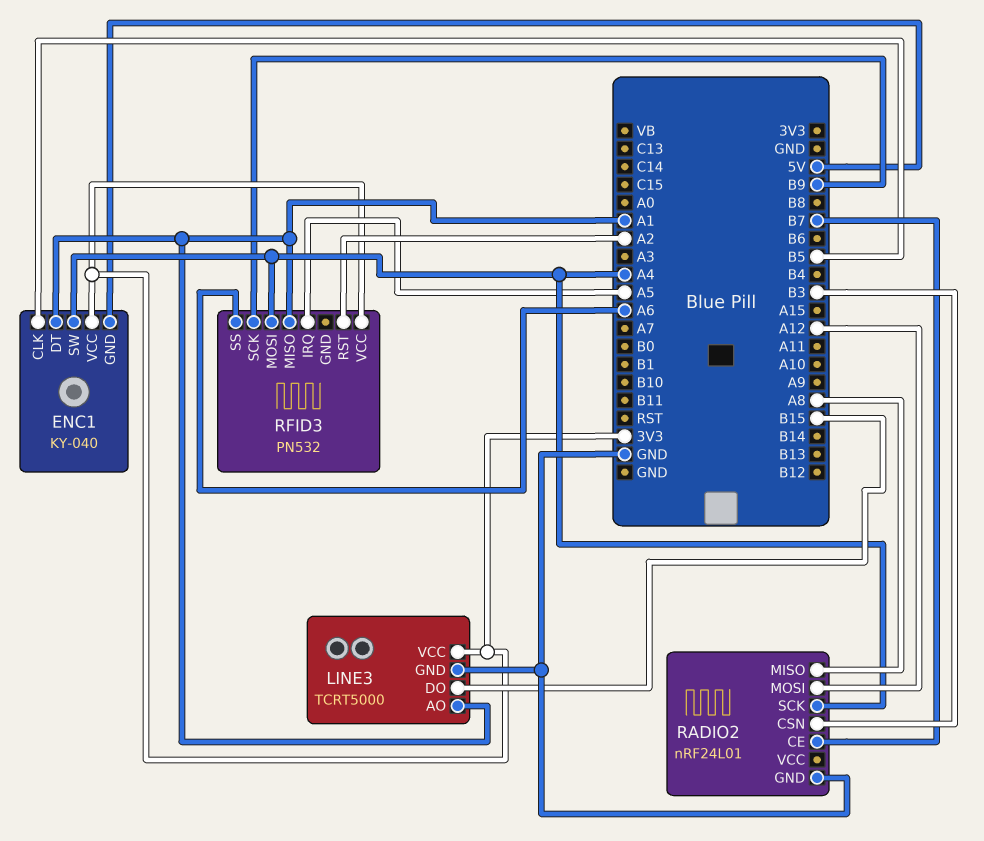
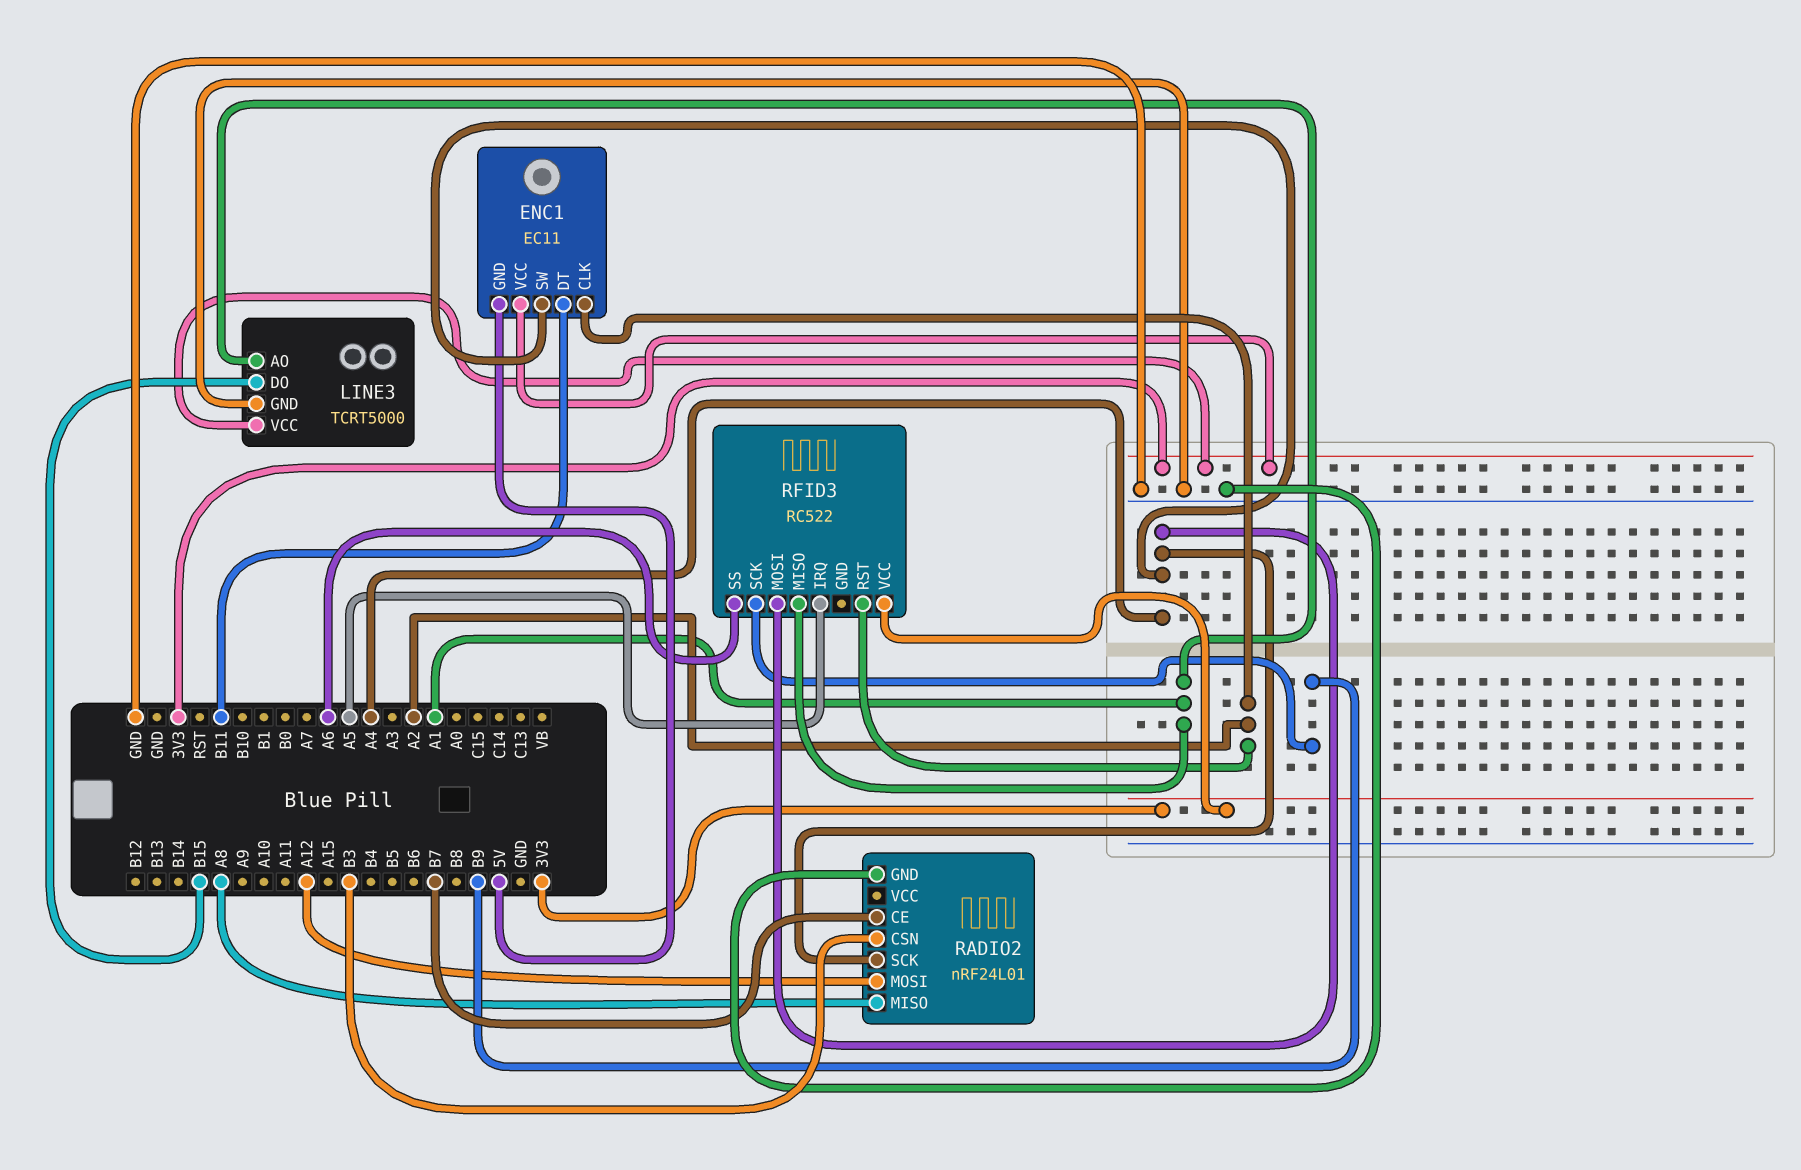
ENC1: KY-040 -> EC11
ENC1 pin CLK: B5 -> A2
ENC1 pin DT: A1 -> B11
RFID3: PN532 -> RC522

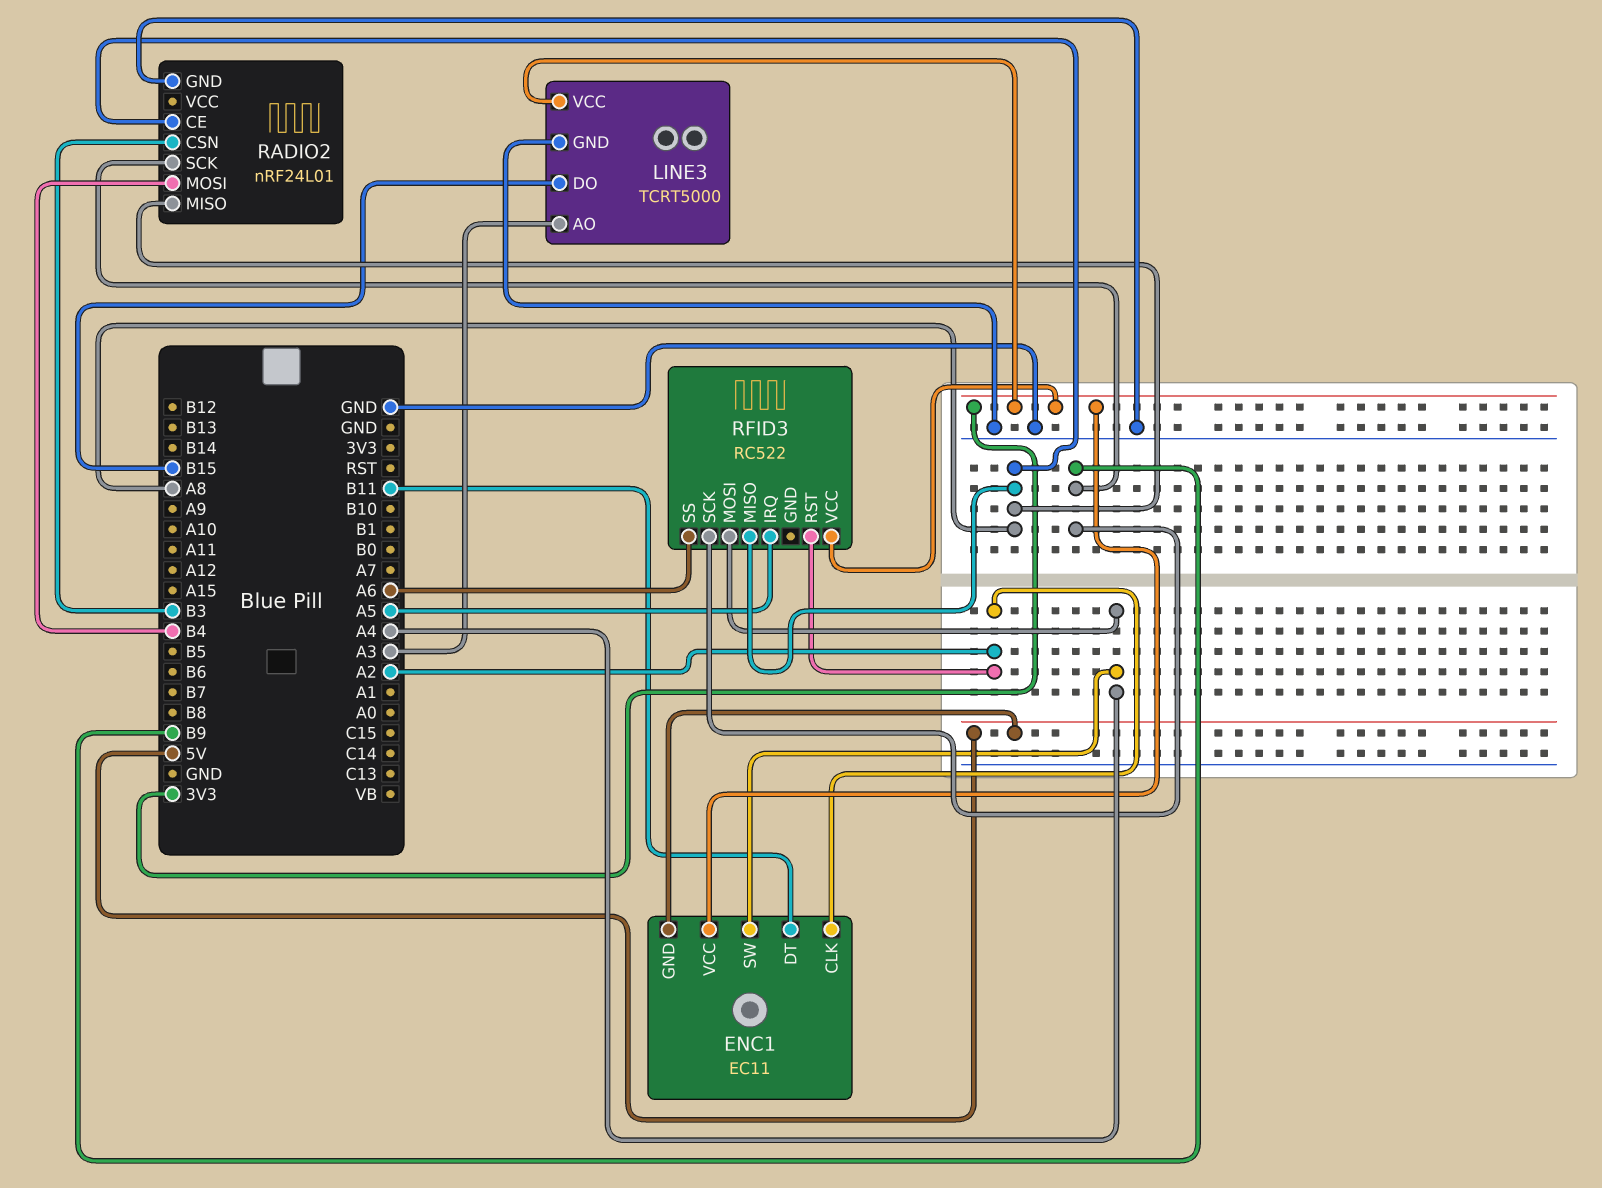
LINE3 pin AO: A1 -> A3
RADIO2 pin CE: B7 -> A8
RADIO2 pin MOSI: A12 -> B4
RADIO2 pin SCK: A4 -> B9
RFID3 pin MISO: A1 -> A8

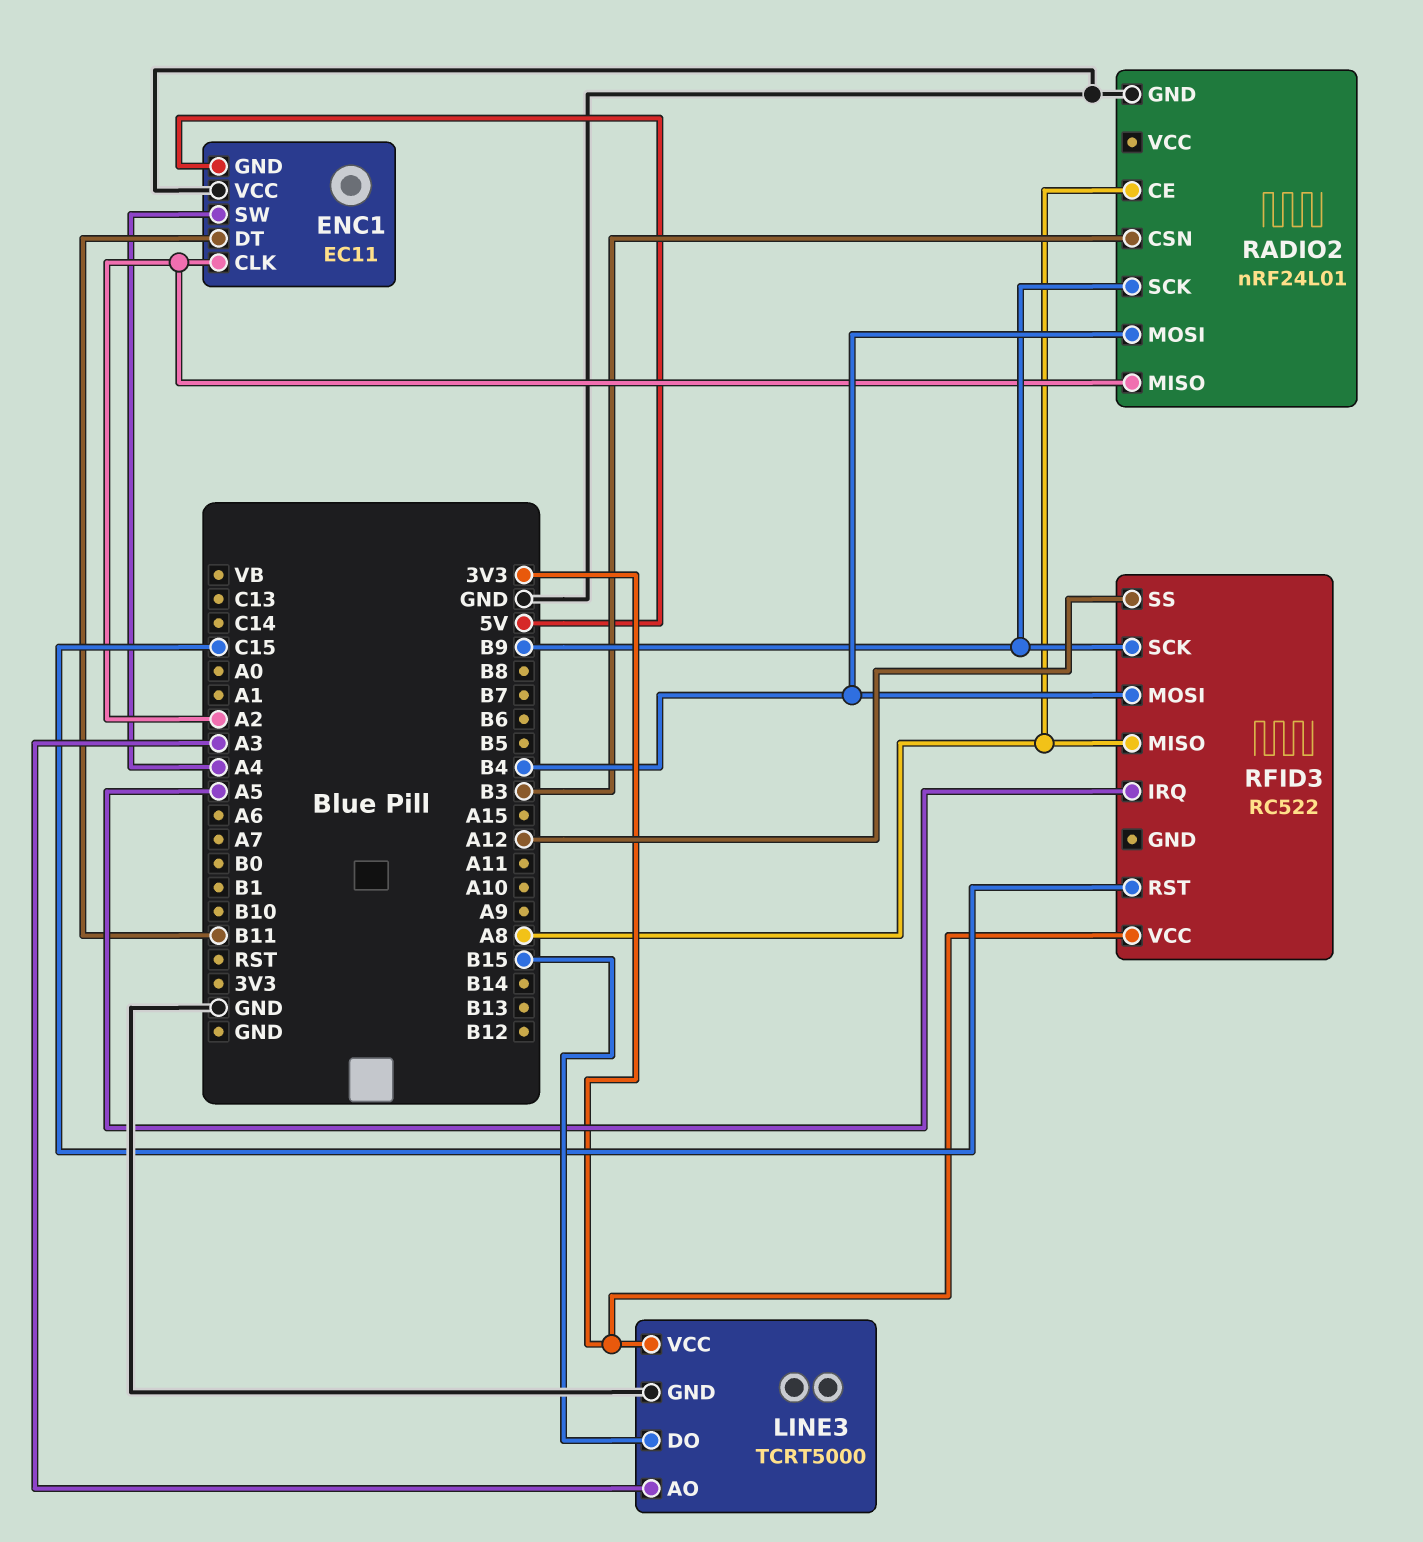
ENC1 pin VCC: 3V3 -> GND
RADIO2 pin MISO: A8 -> A2
RFID3 pin MOSI: A4 -> B4
RFID3 pin RST: A2 -> C15
RFID3 pin SS: A6 -> A12

